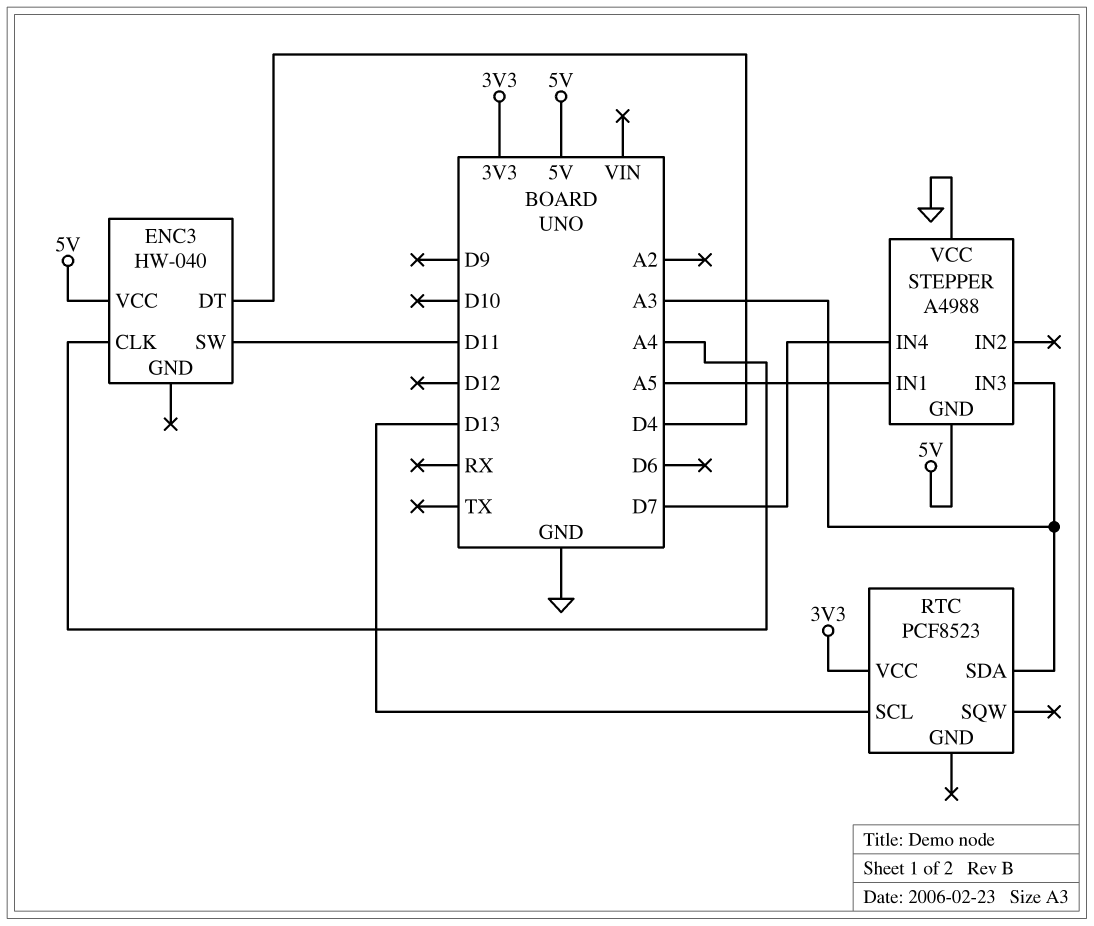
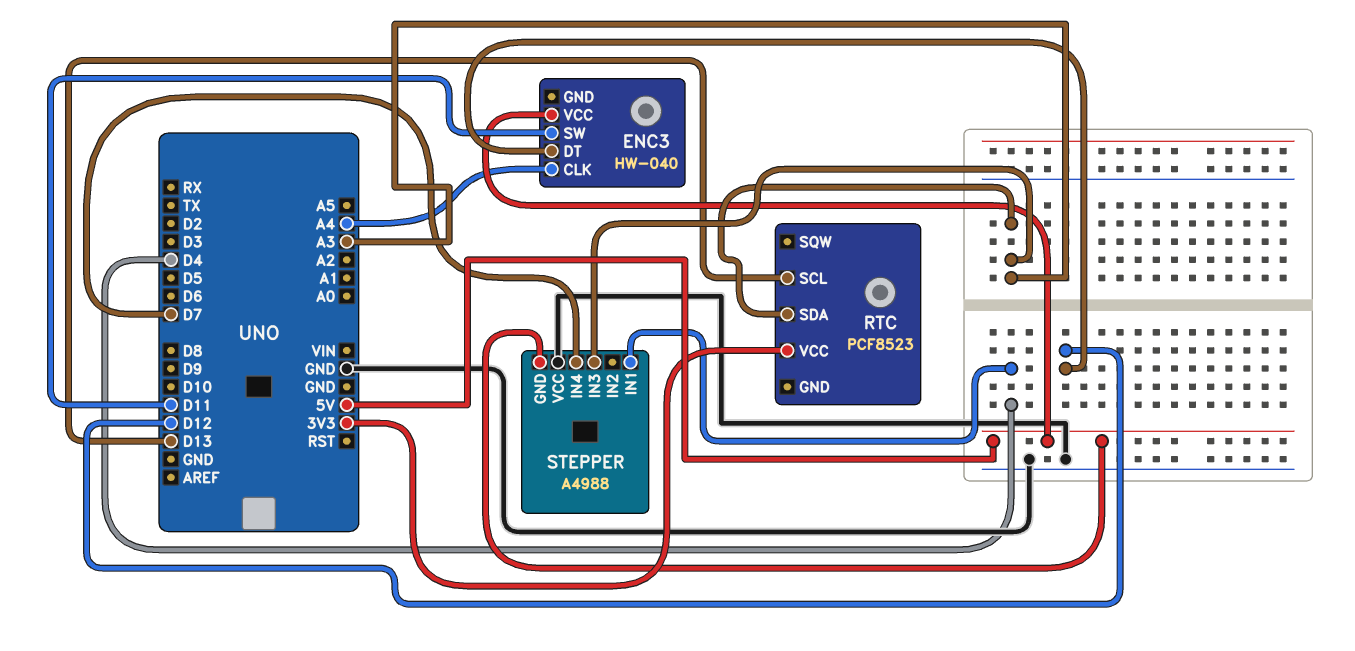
ENC3 pin DT: D4 -> D12
STEPPER pin IN1: A5 -> D4

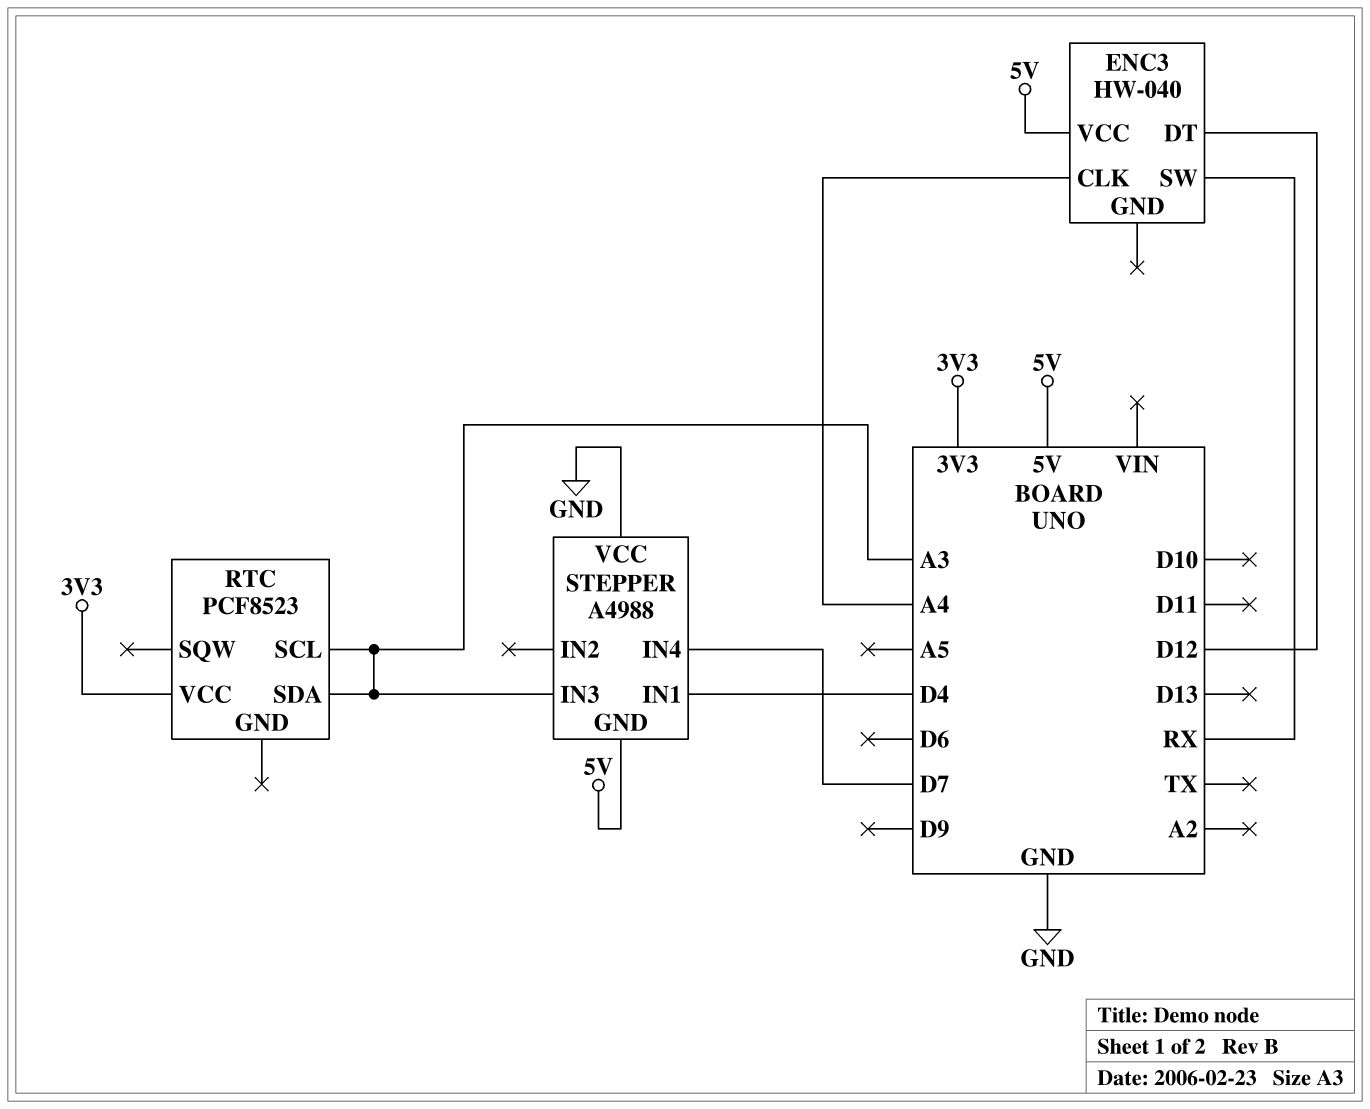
ENC3 pin SW: D11 -> RX
RTC pin SCL: D13 -> A3

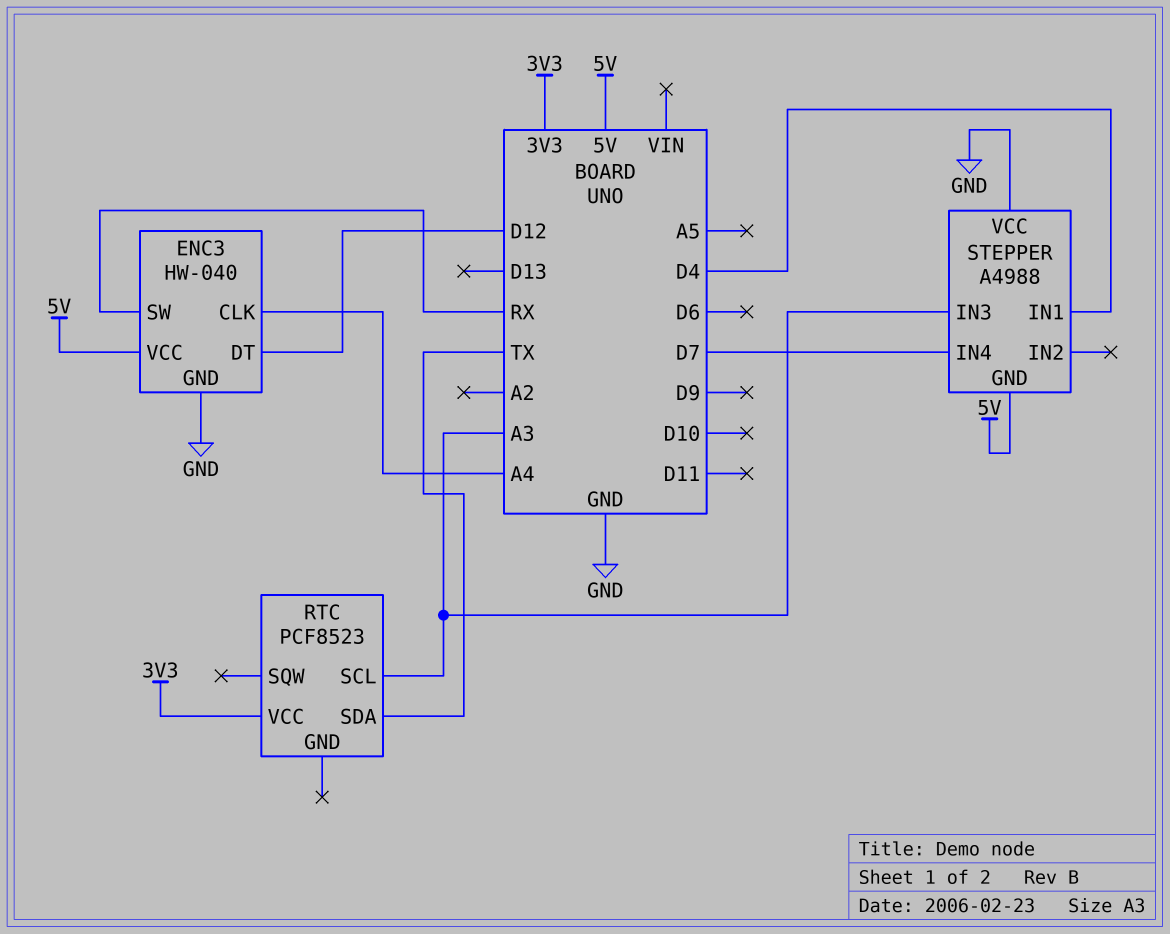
ENC3 pin GND: none -> GND
RTC pin SDA: A3 -> TX

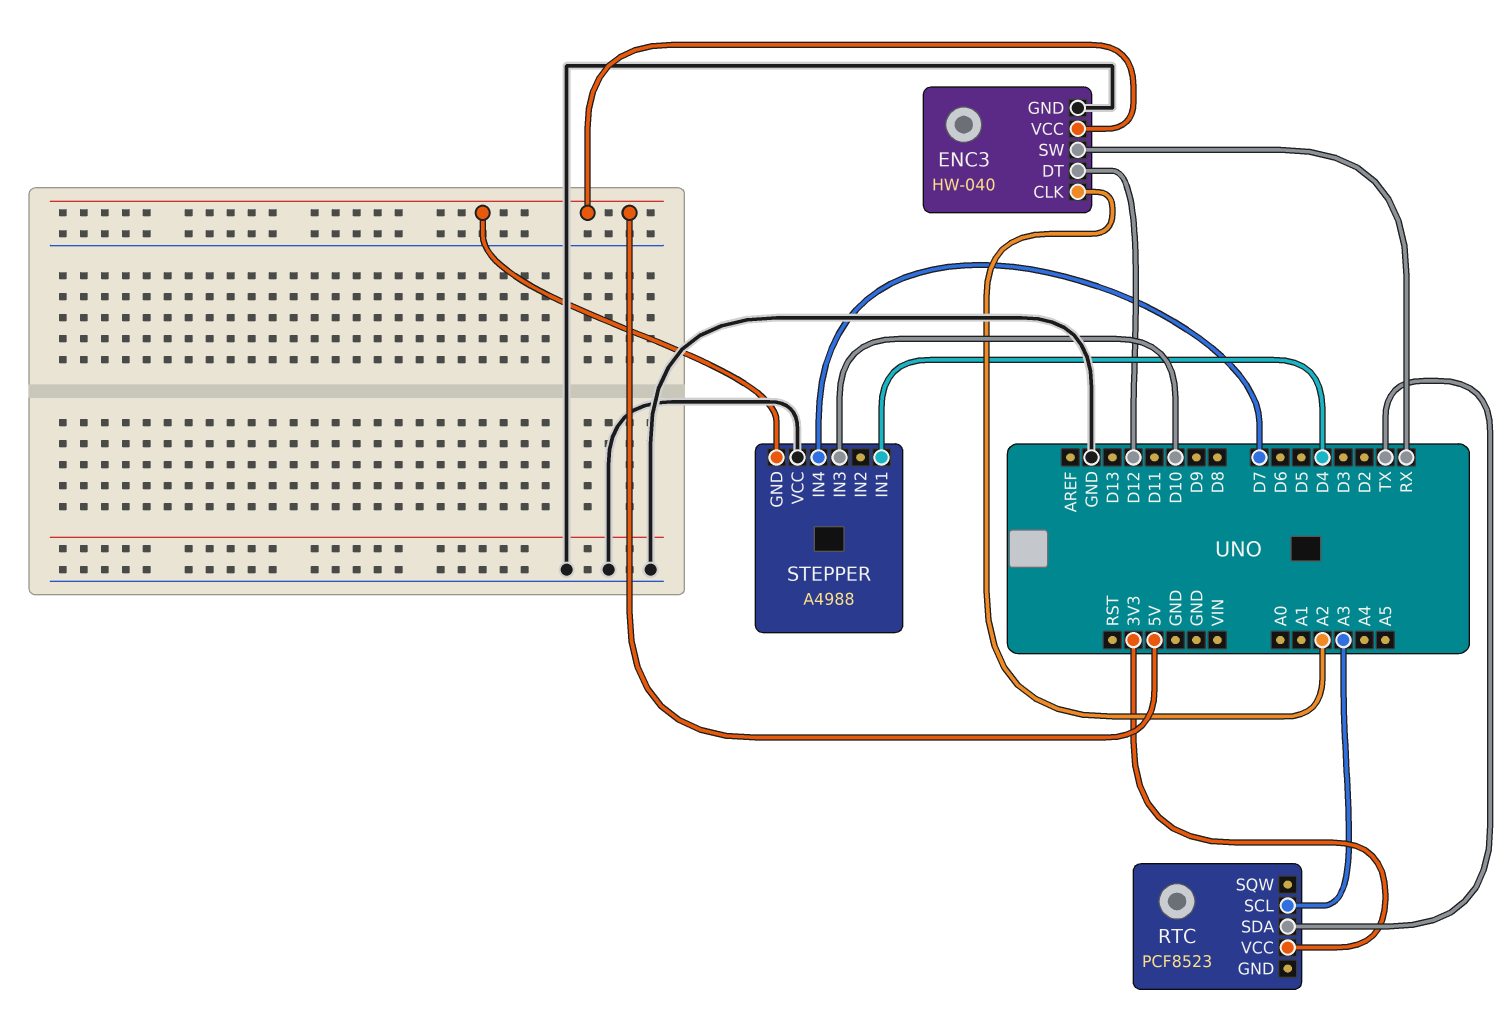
ENC3 pin CLK: A4 -> A2
STEPPER pin IN3: A3 -> D10

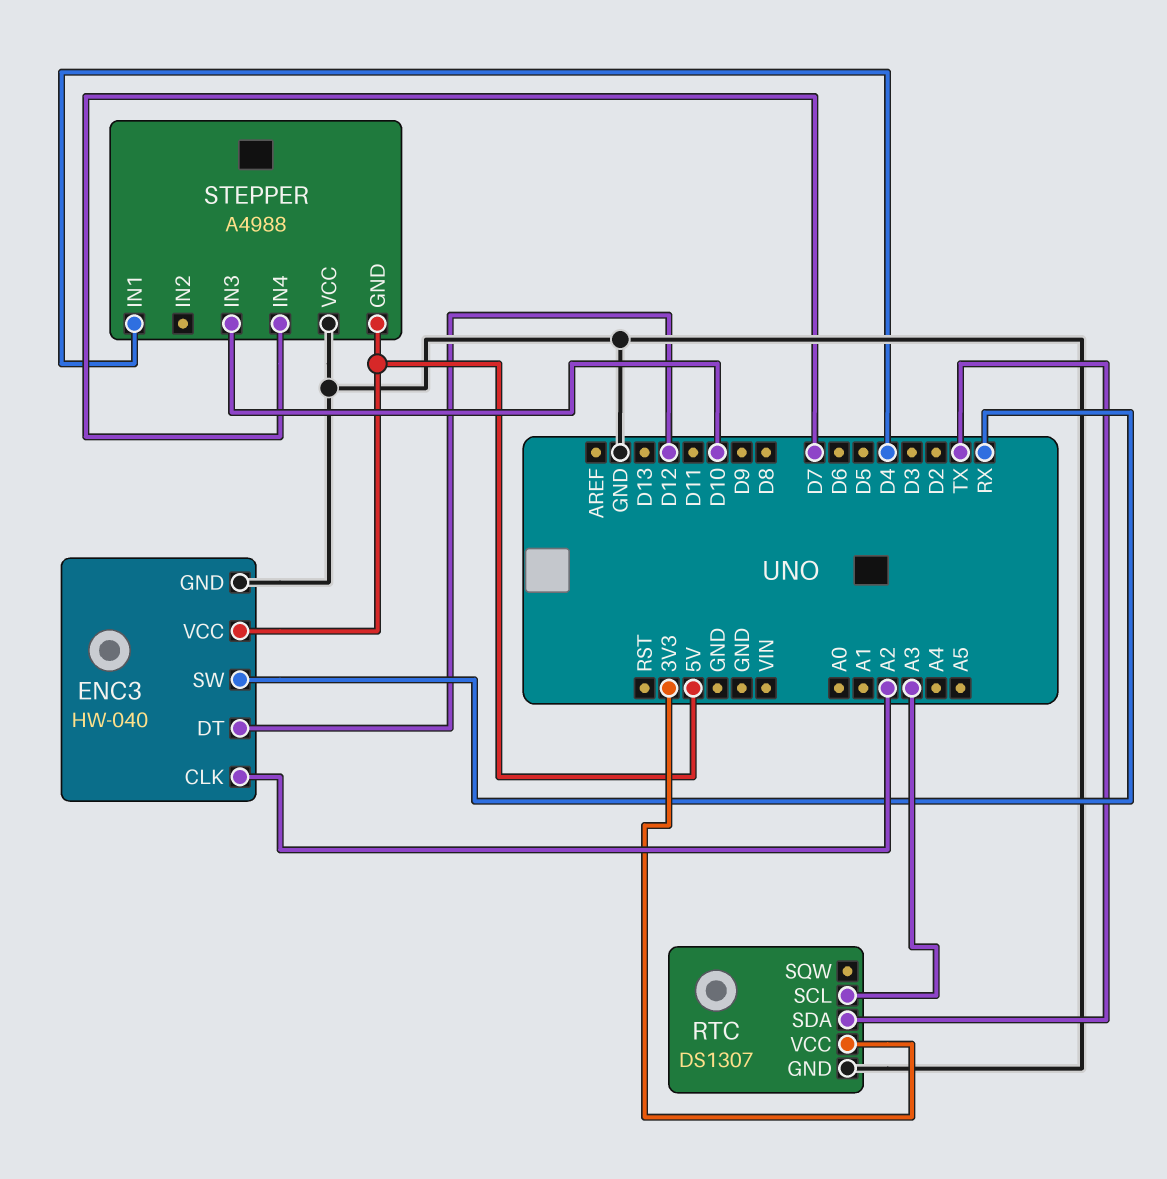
RTC: PCF8523 -> DS1307
RTC pin GND: none -> GND

